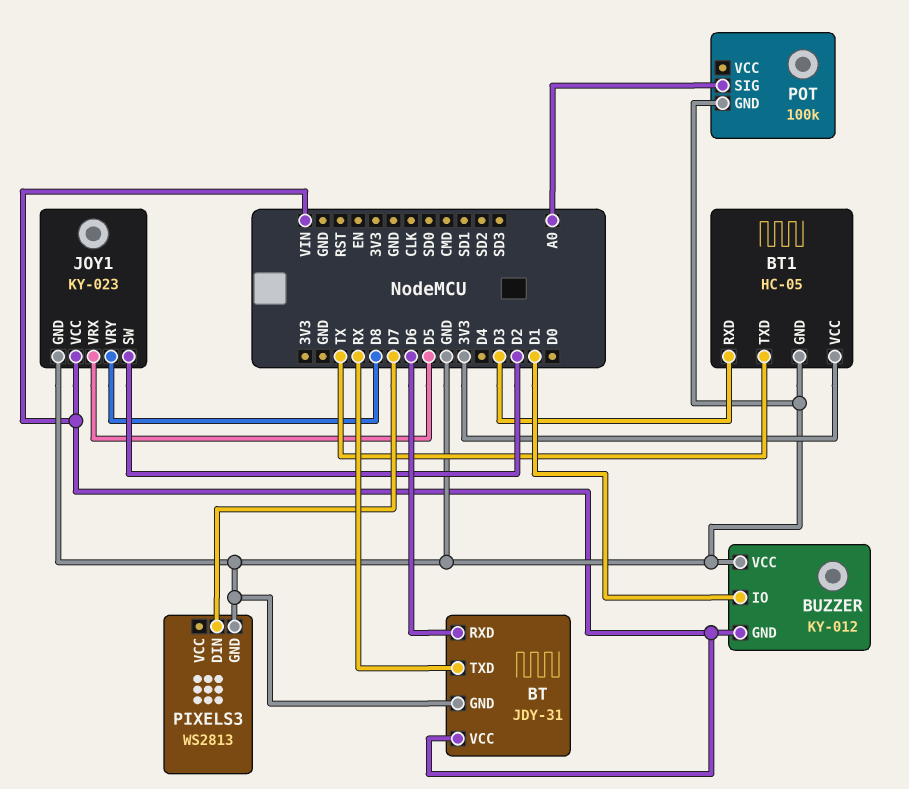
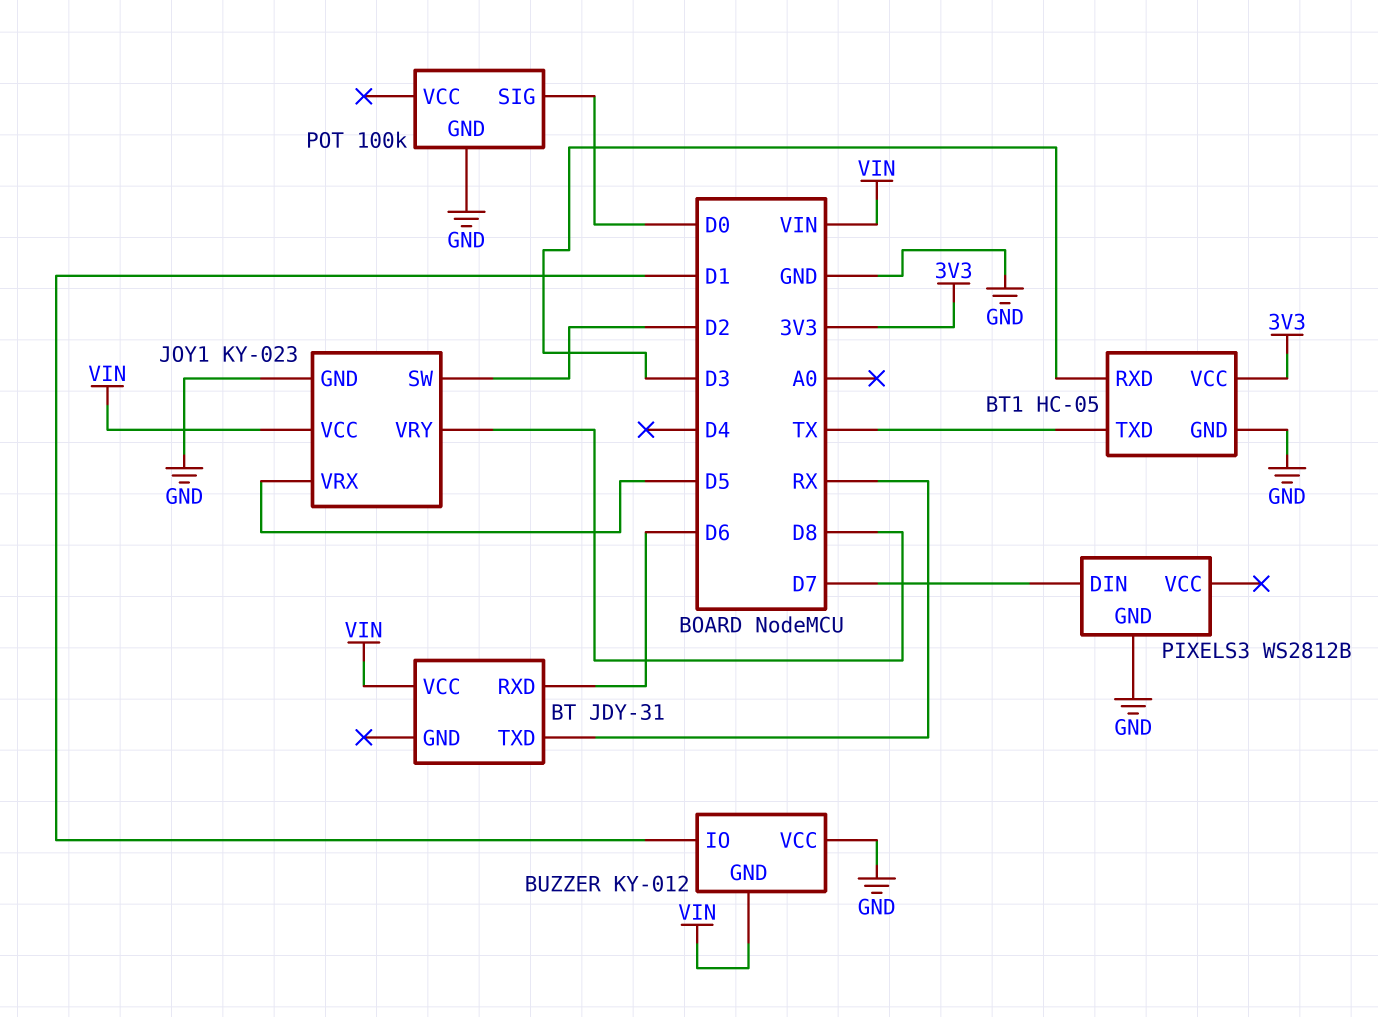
BT pin GND: GND -> none
PIXELS3: WS2813 -> WS2812B
POT pin SIG: A0 -> D0

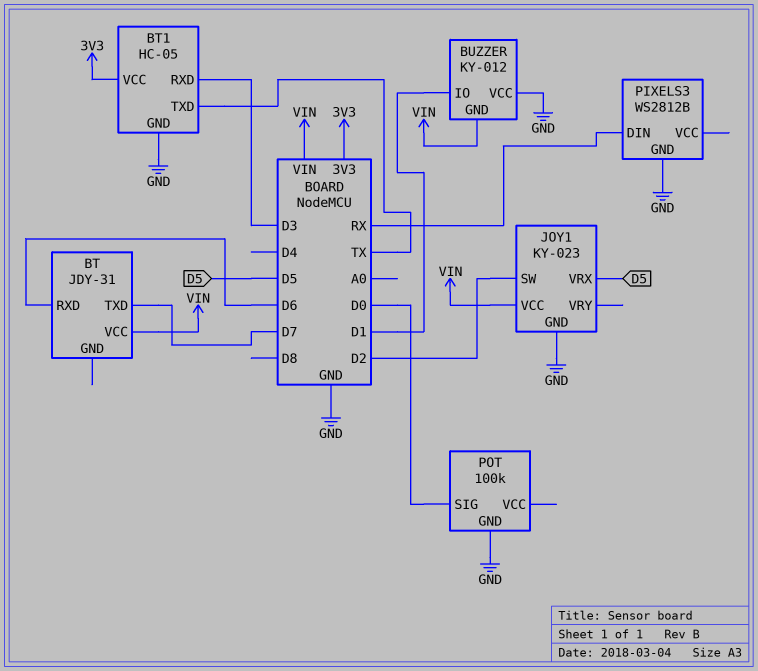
BT pin TXD: RX -> D7
JOY1 pin VRY: D8 -> none
PIXELS3 pin DIN: D7 -> RX

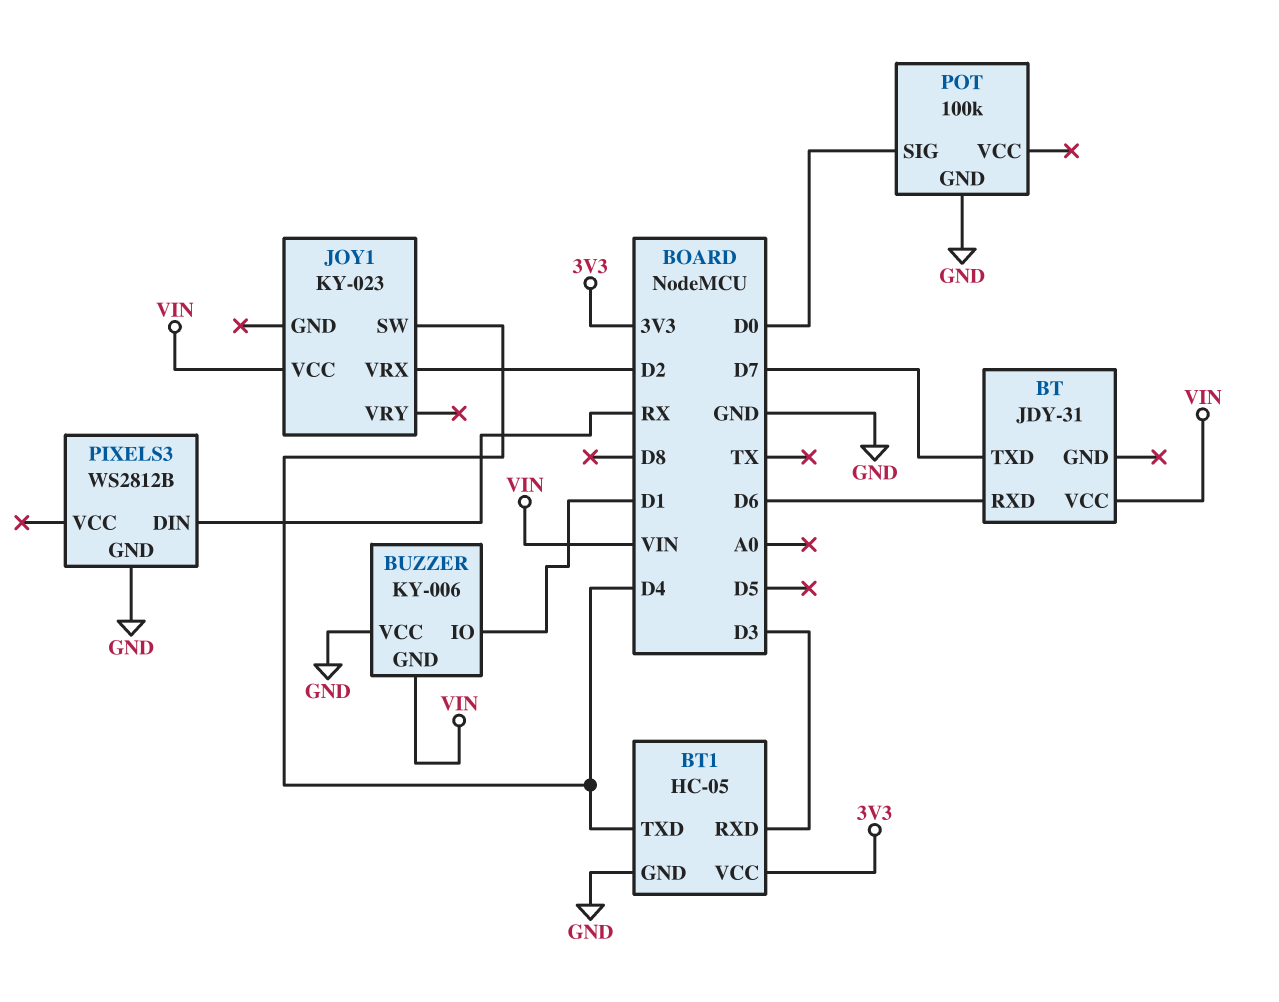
BT1 pin TXD: TX -> D4
BUZZER: KY-012 -> KY-006
JOY1 pin GND: GND -> none
JOY1 pin SW: D2 -> D4
JOY1 pin VRX: D5 -> D2

